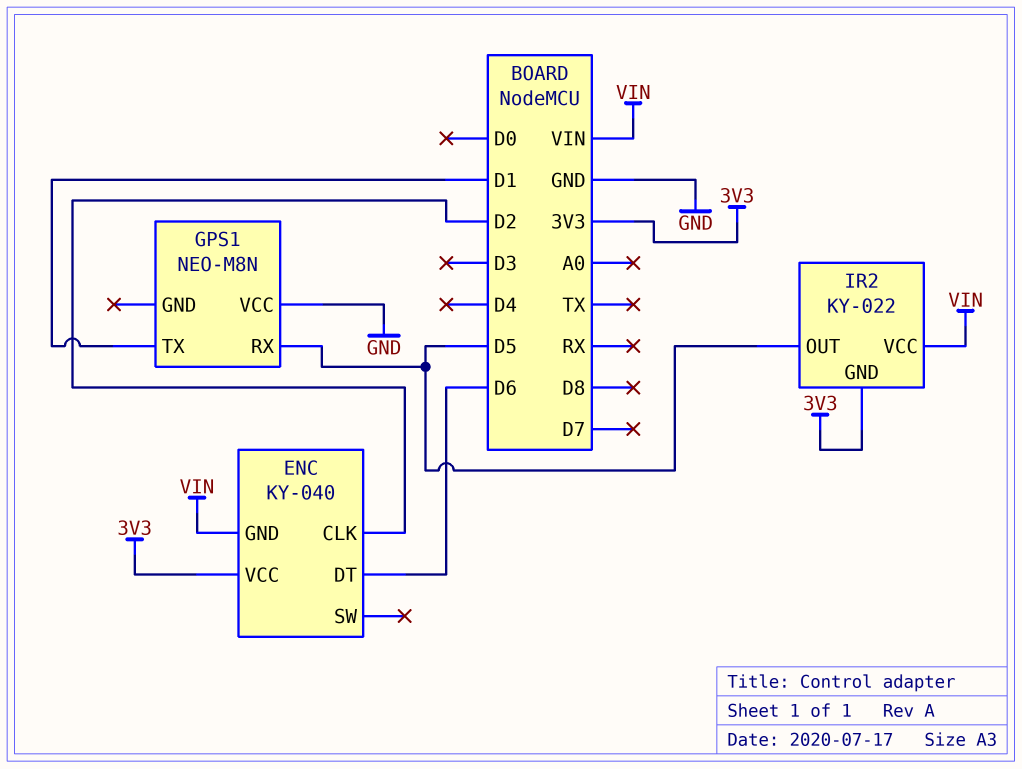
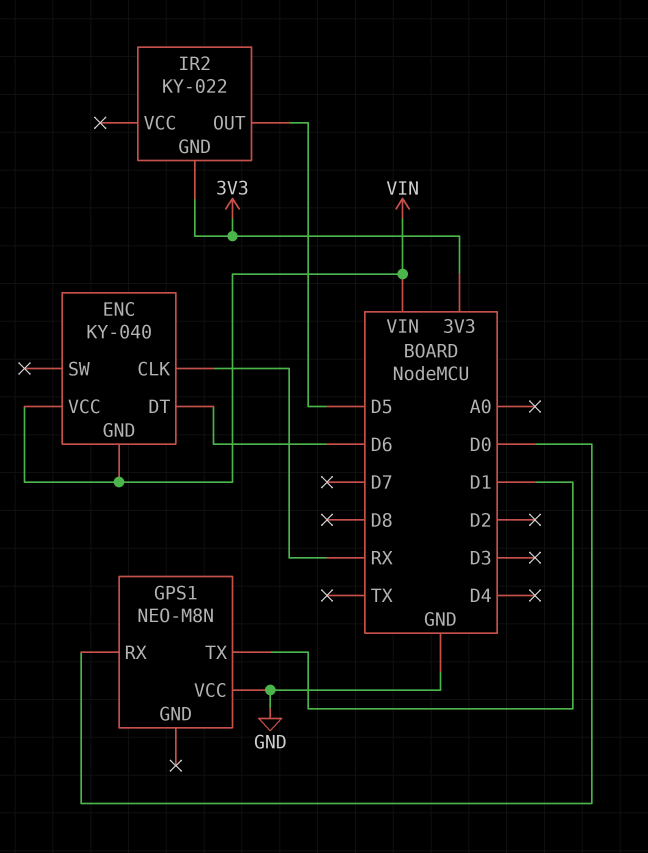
ENC pin CLK: D2 -> RX
ENC pin VCC: 3V3 -> VIN
GPS1 pin RX: D5 -> D0
IR2 pin VCC: VIN -> none

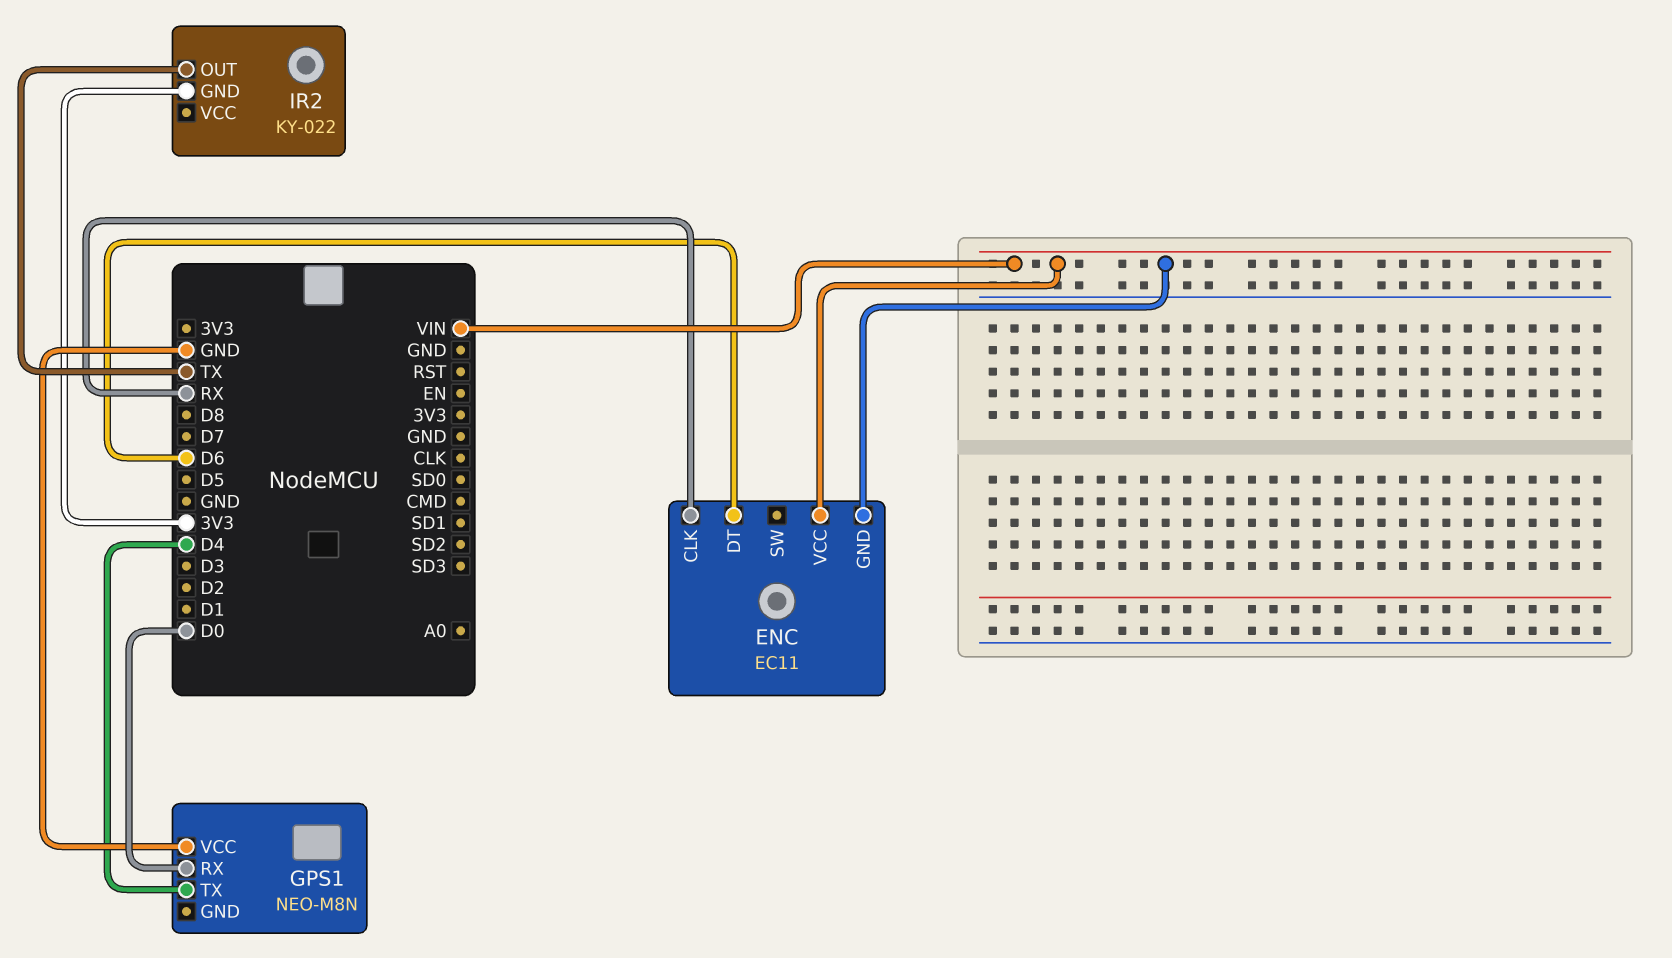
ENC: KY-040 -> EC11
GPS1 pin TX: D1 -> D4
IR2 pin OUT: D5 -> TX

